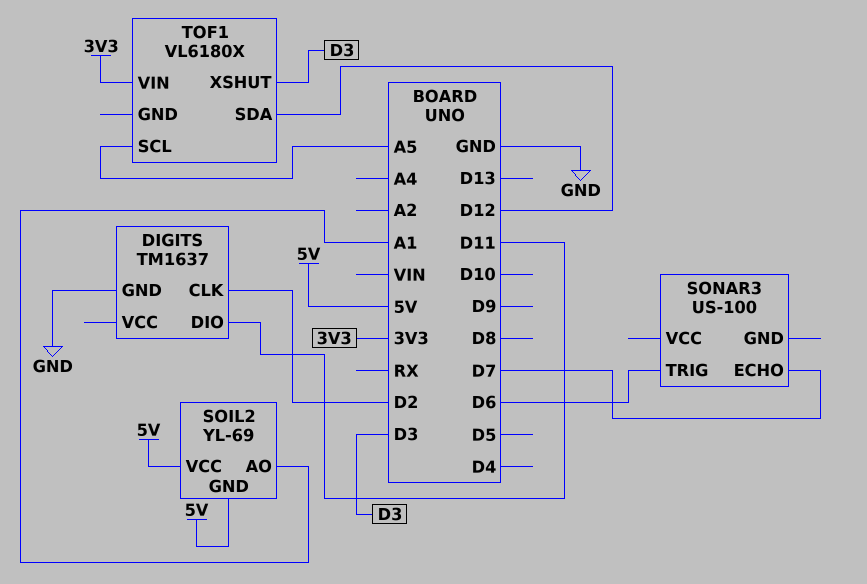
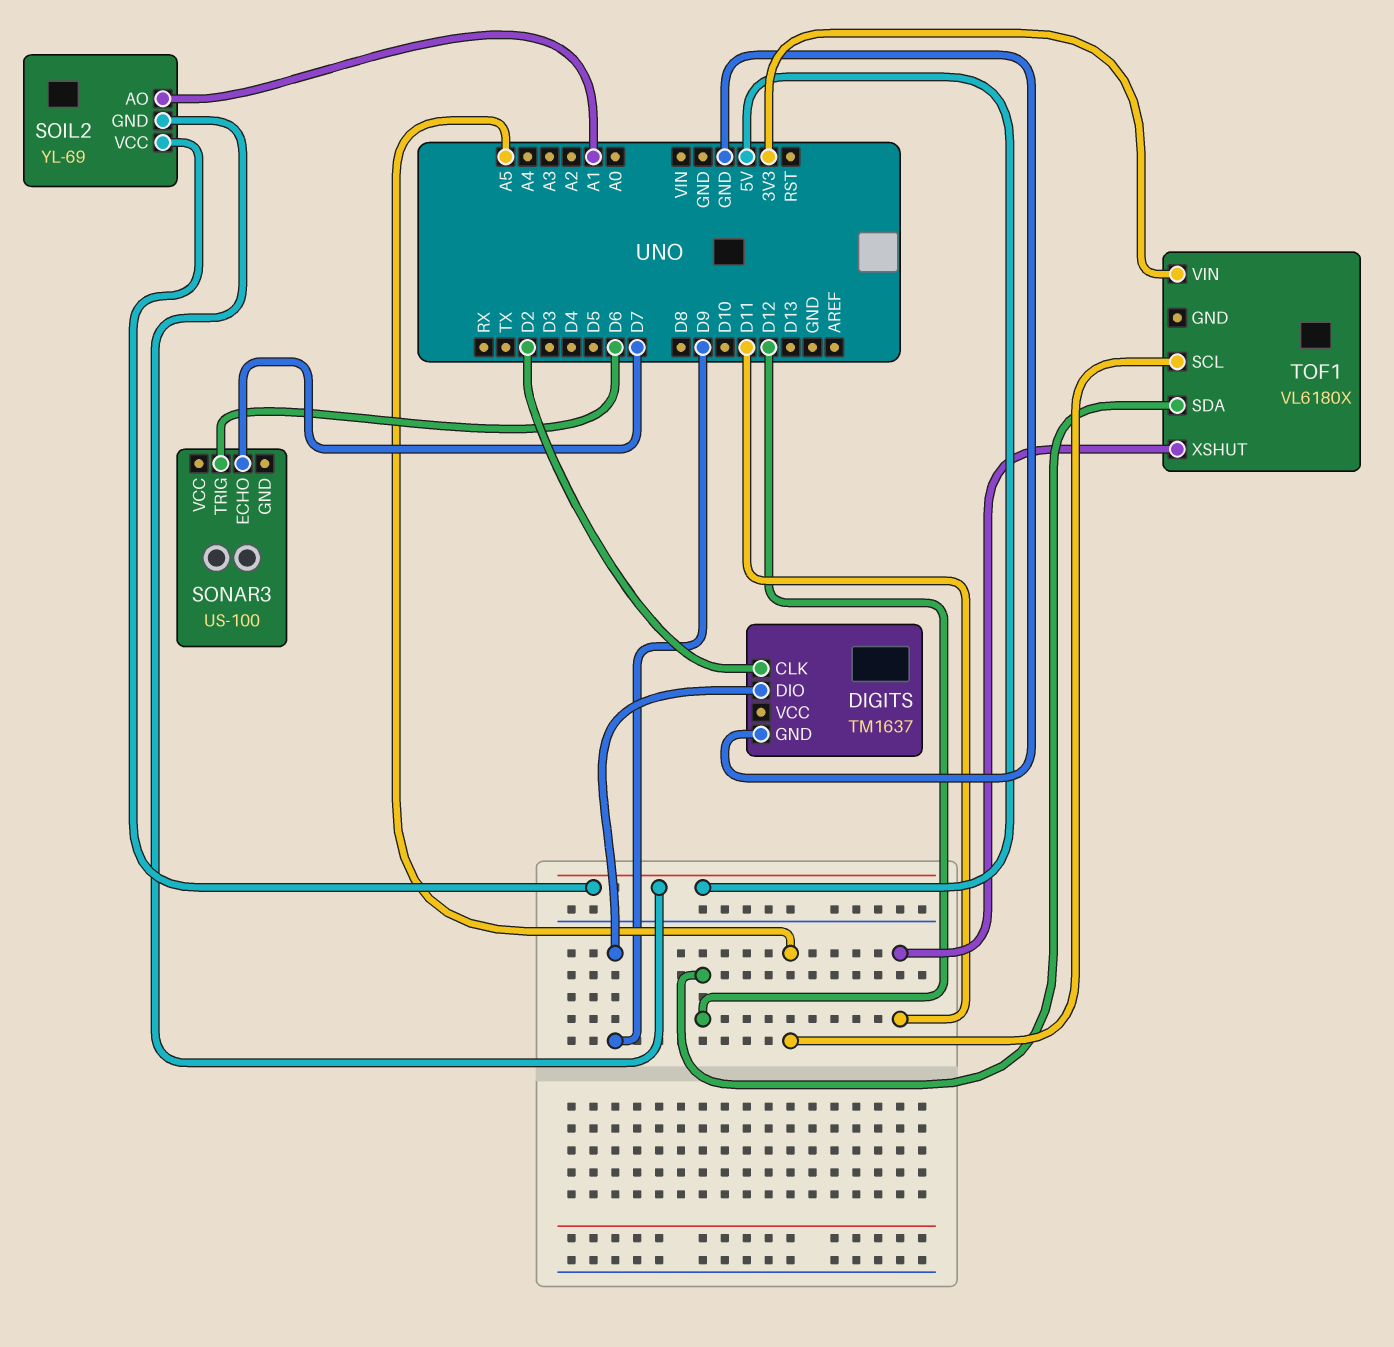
DIGITS pin DIO: D11 -> D9
TOF1 pin XSHUT: D3 -> D11

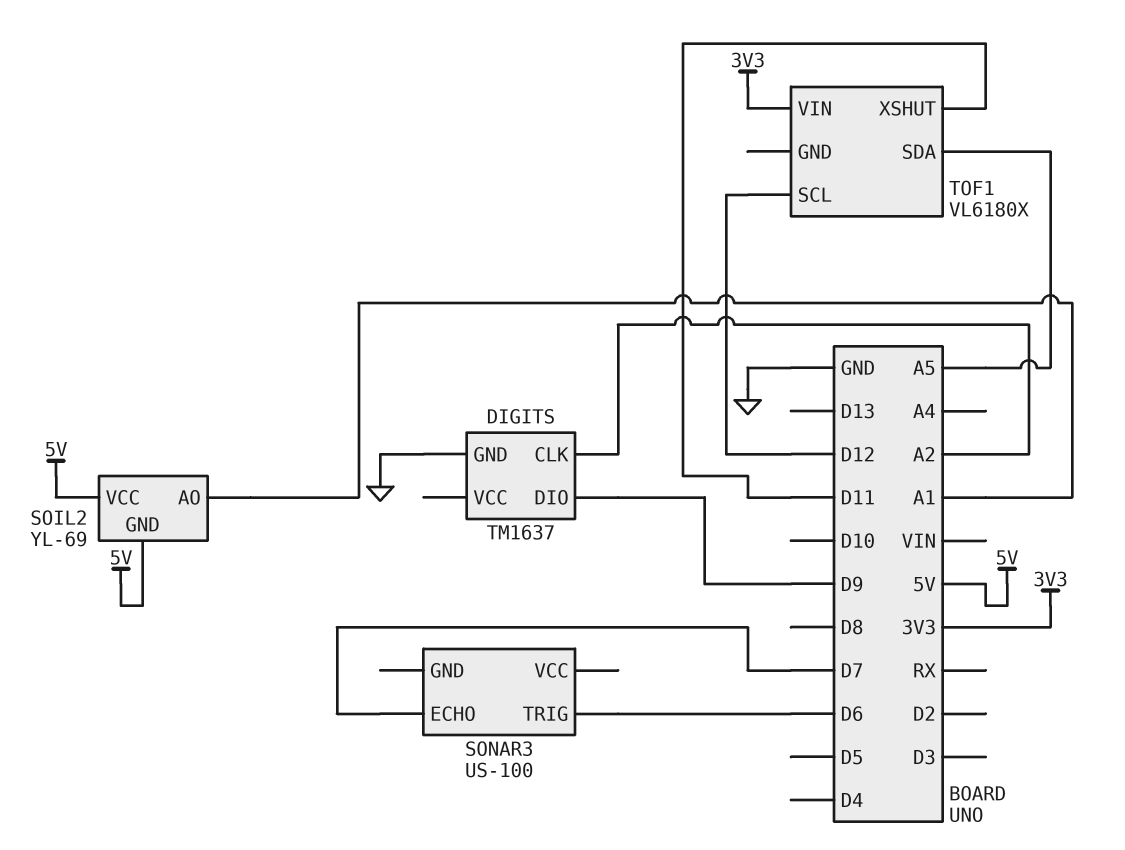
DIGITS pin CLK: D2 -> A2
TOF1 pin SCL: A5 -> D12
TOF1 pin SDA: D12 -> A5

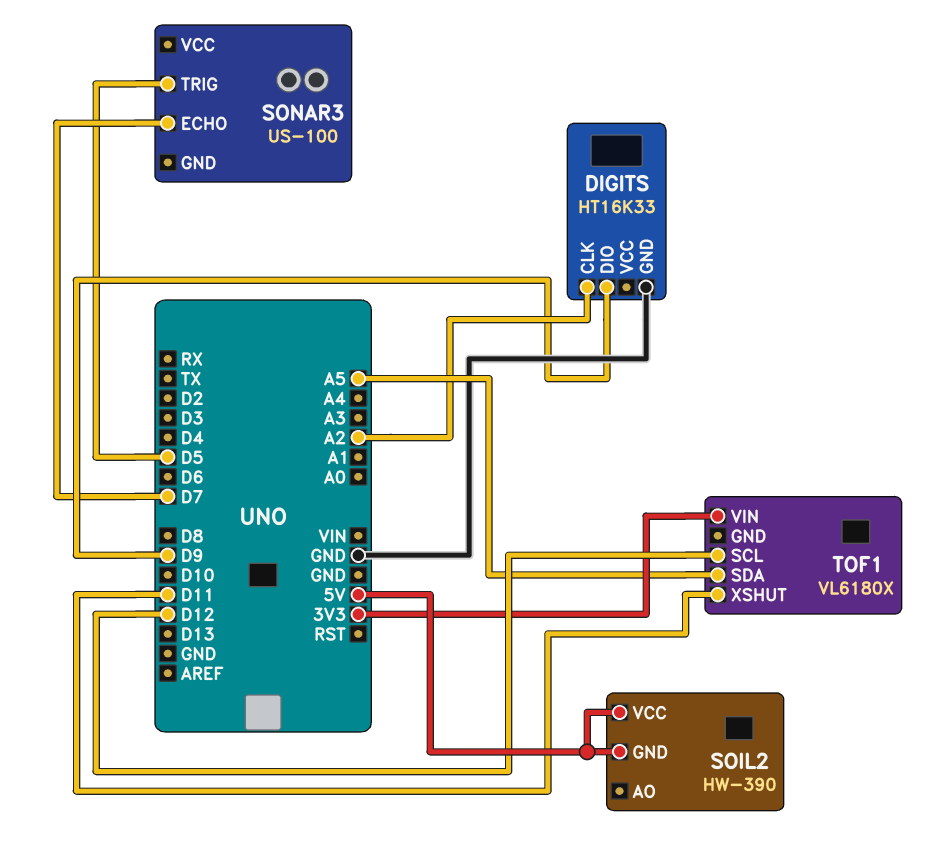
DIGITS: TM1637 -> HT16K33
SOIL2: YL-69 -> HW-390
SOIL2 pin AO: A1 -> none
SONAR3 pin TRIG: D6 -> D5

